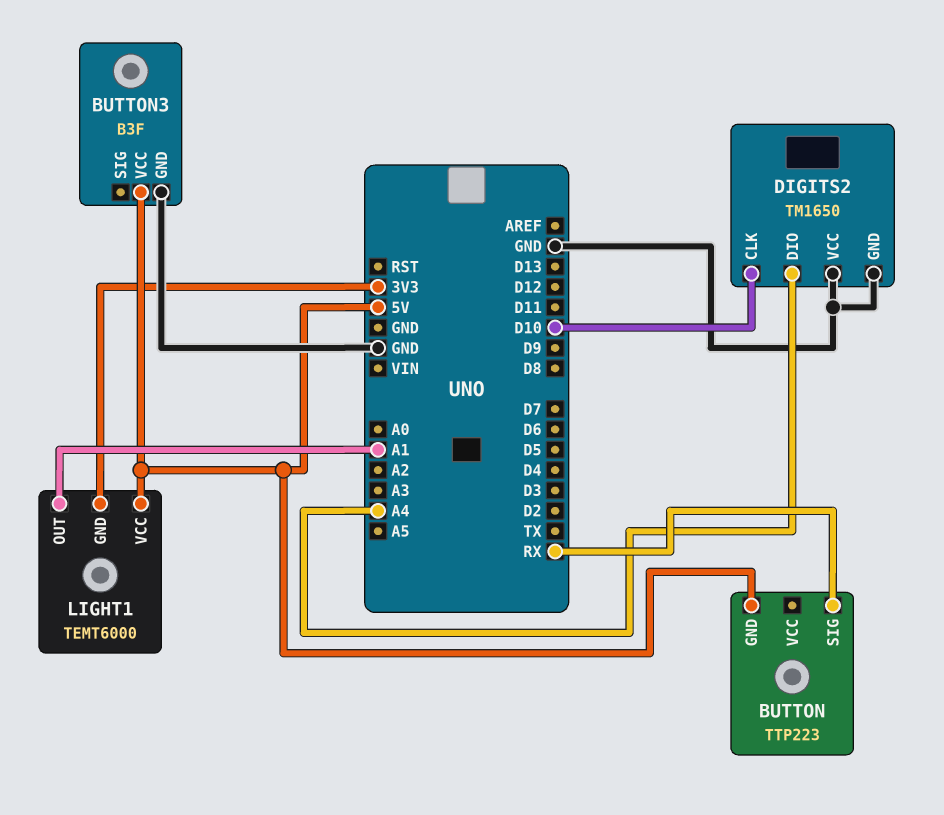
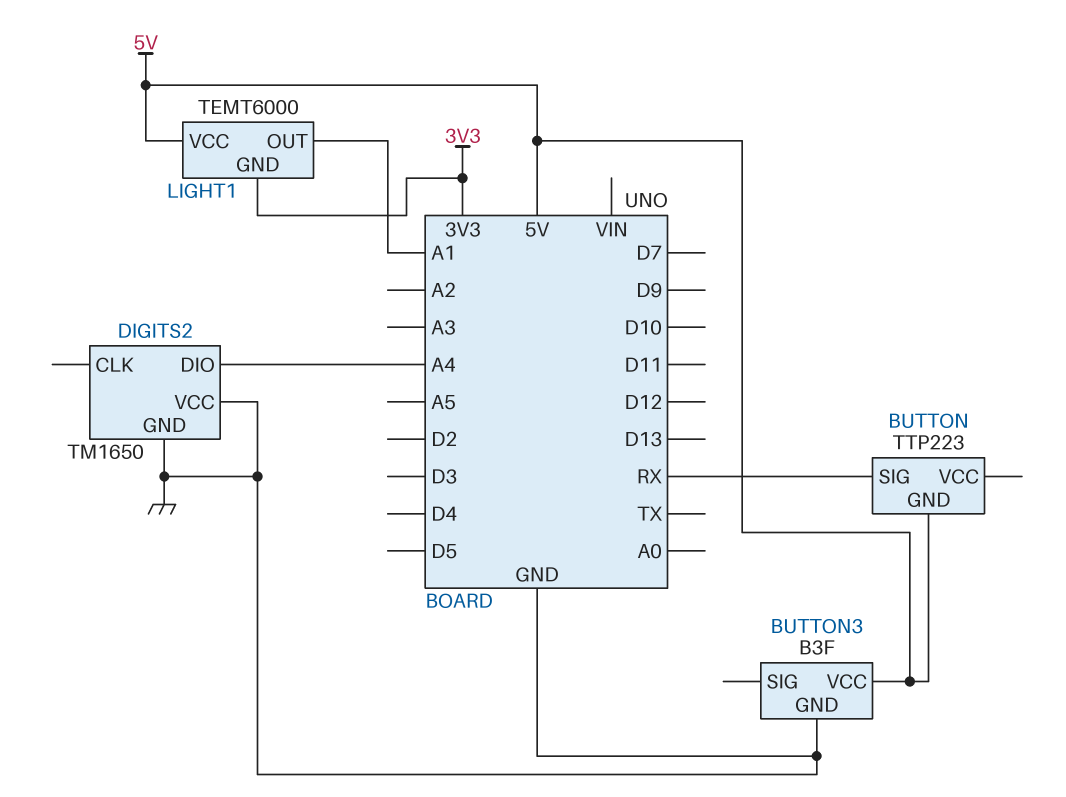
DIGITS2 pin CLK: D10 -> none

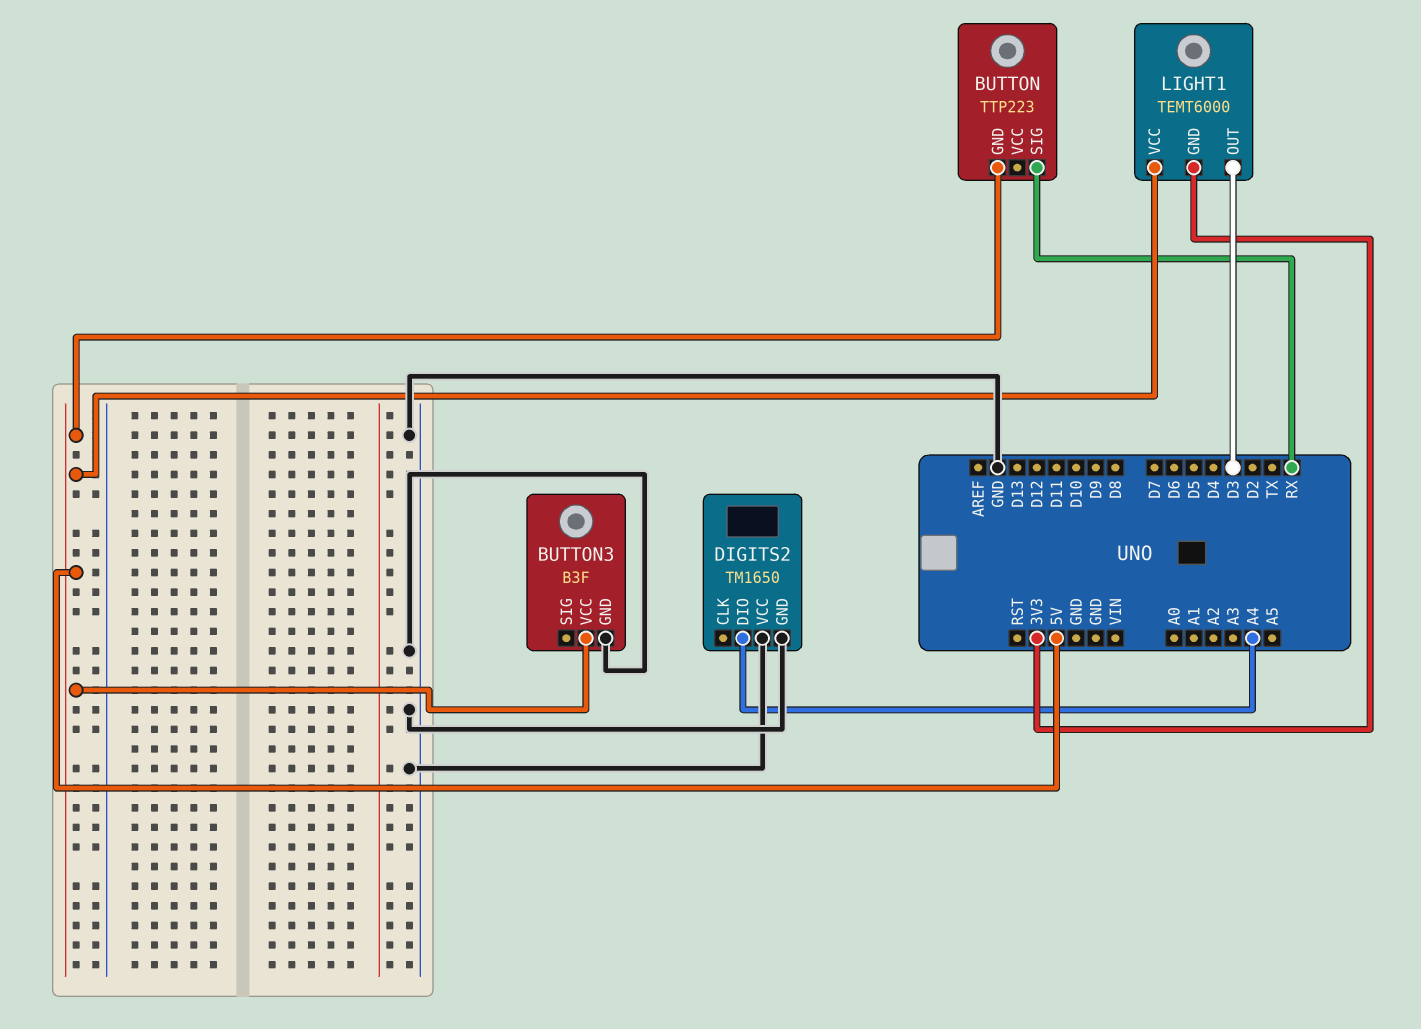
LIGHT1 pin OUT: A1 -> D3

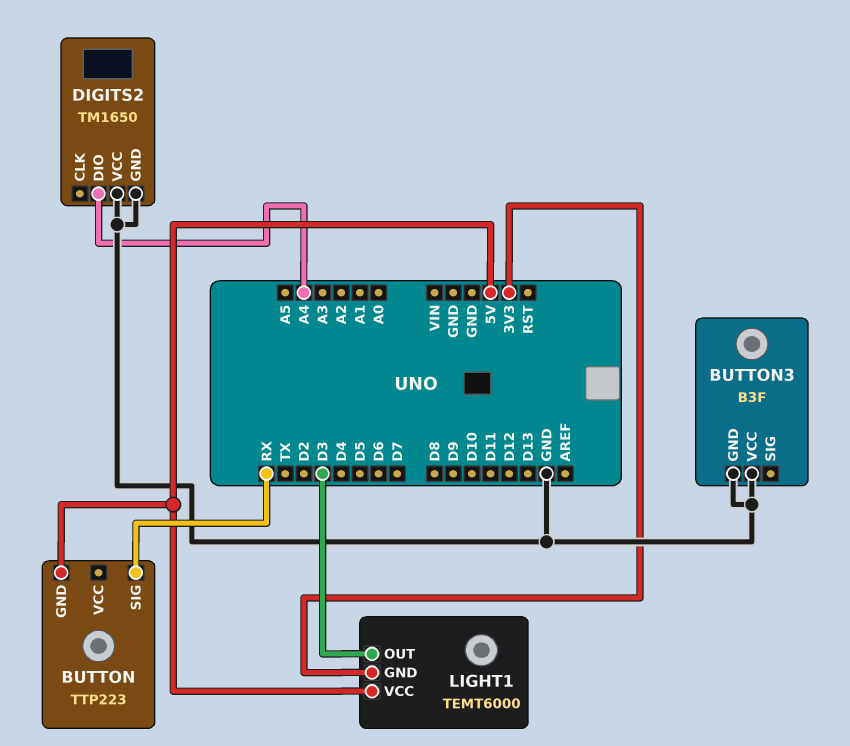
BUTTON3 pin VCC: 5V -> GND

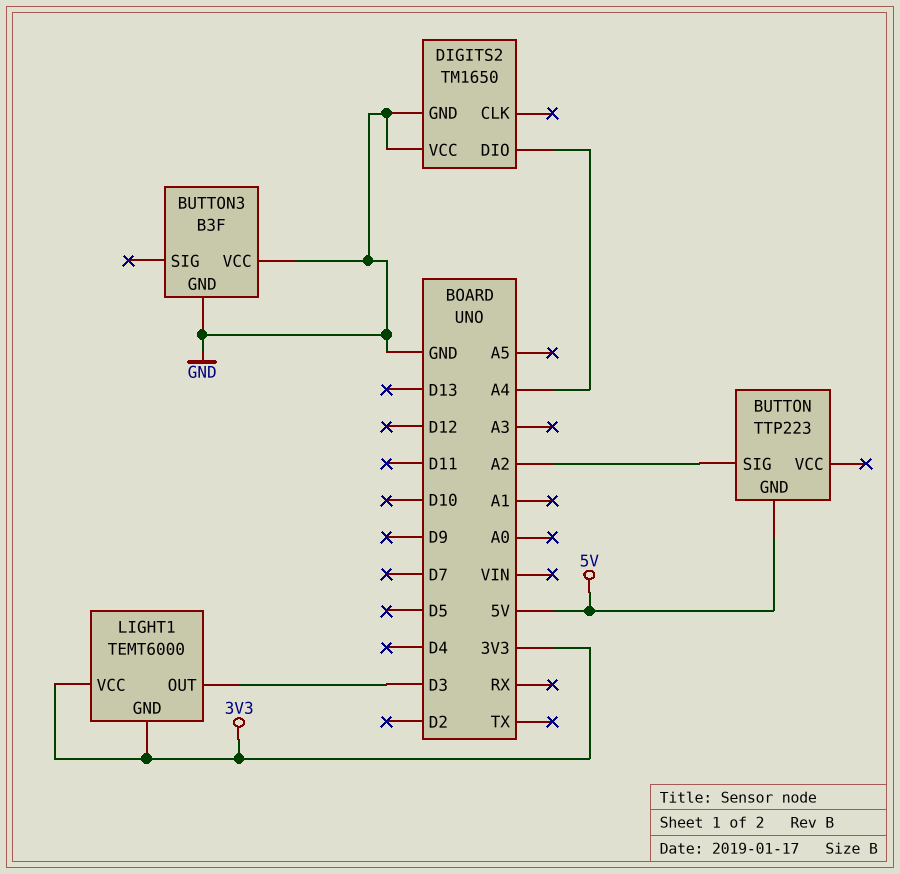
BUTTON pin SIG: RX -> A2
LIGHT1 pin VCC: 5V -> 3V3

